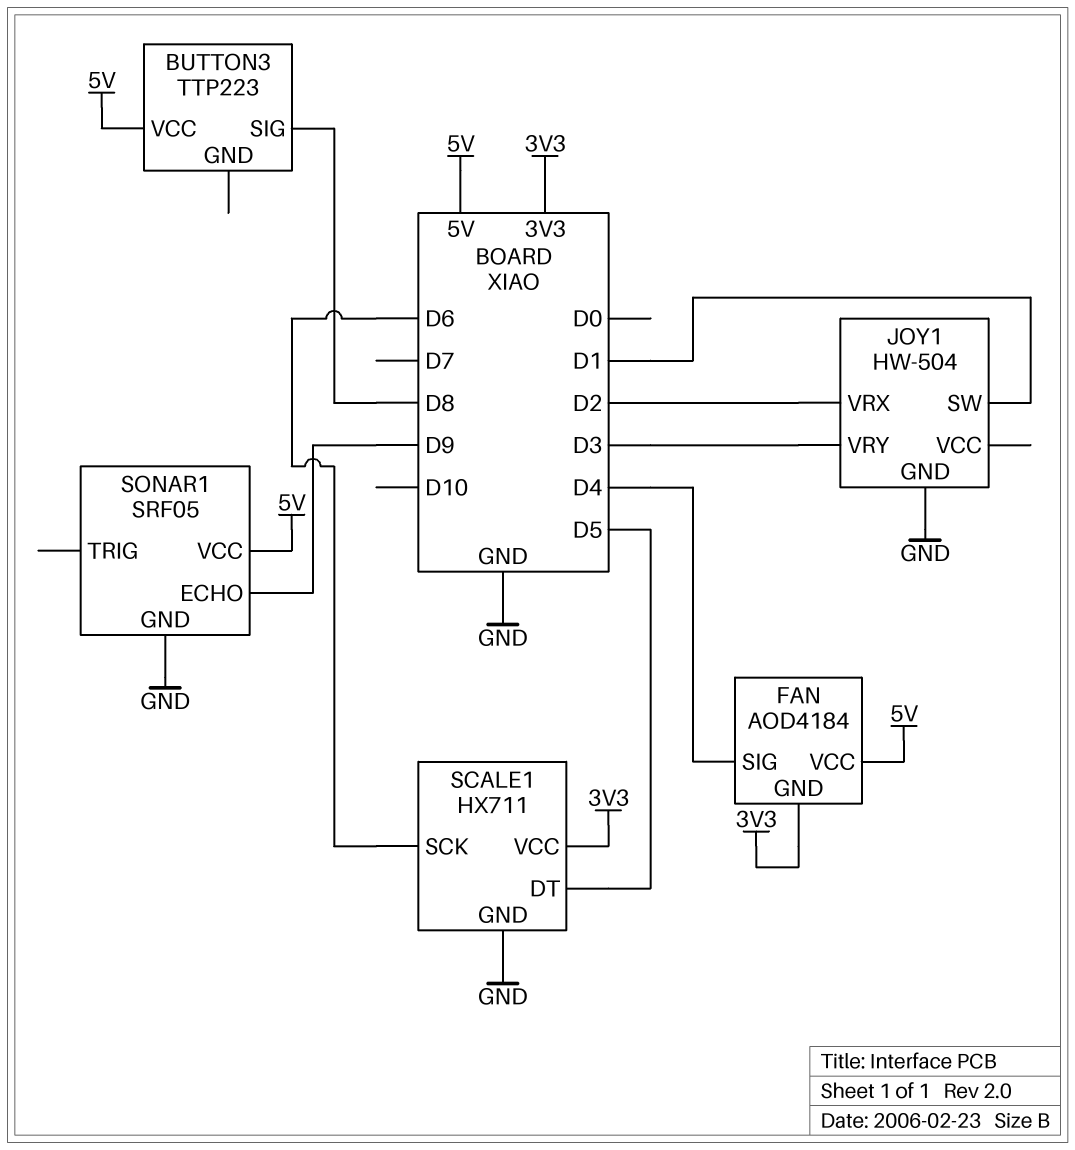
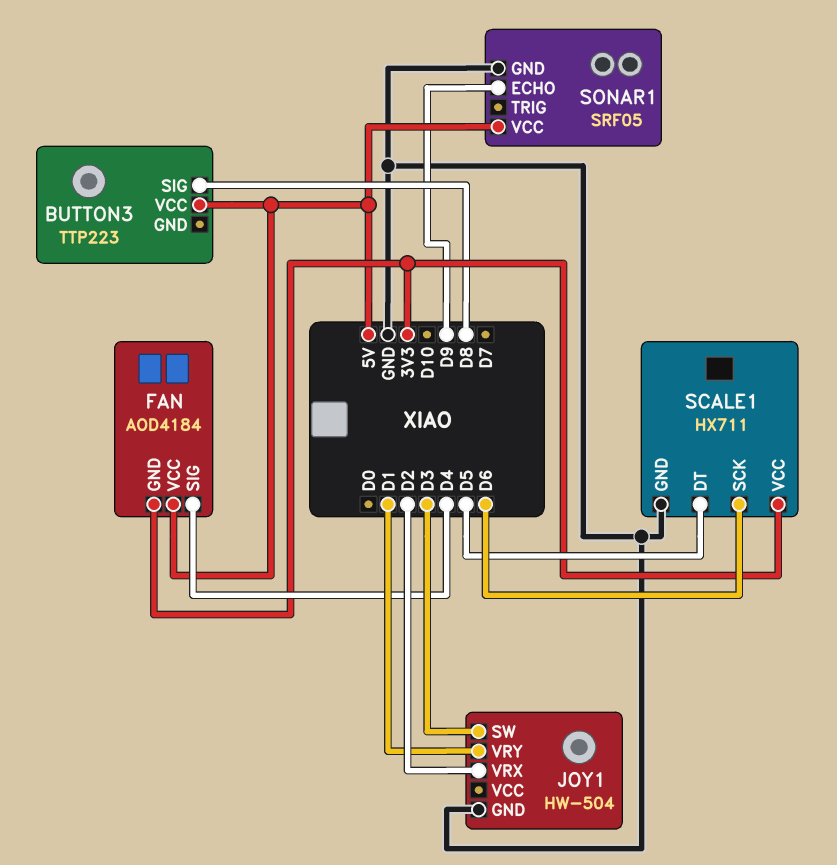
JOY1 pin SW: D1 -> D3
JOY1 pin VRY: D3 -> D1

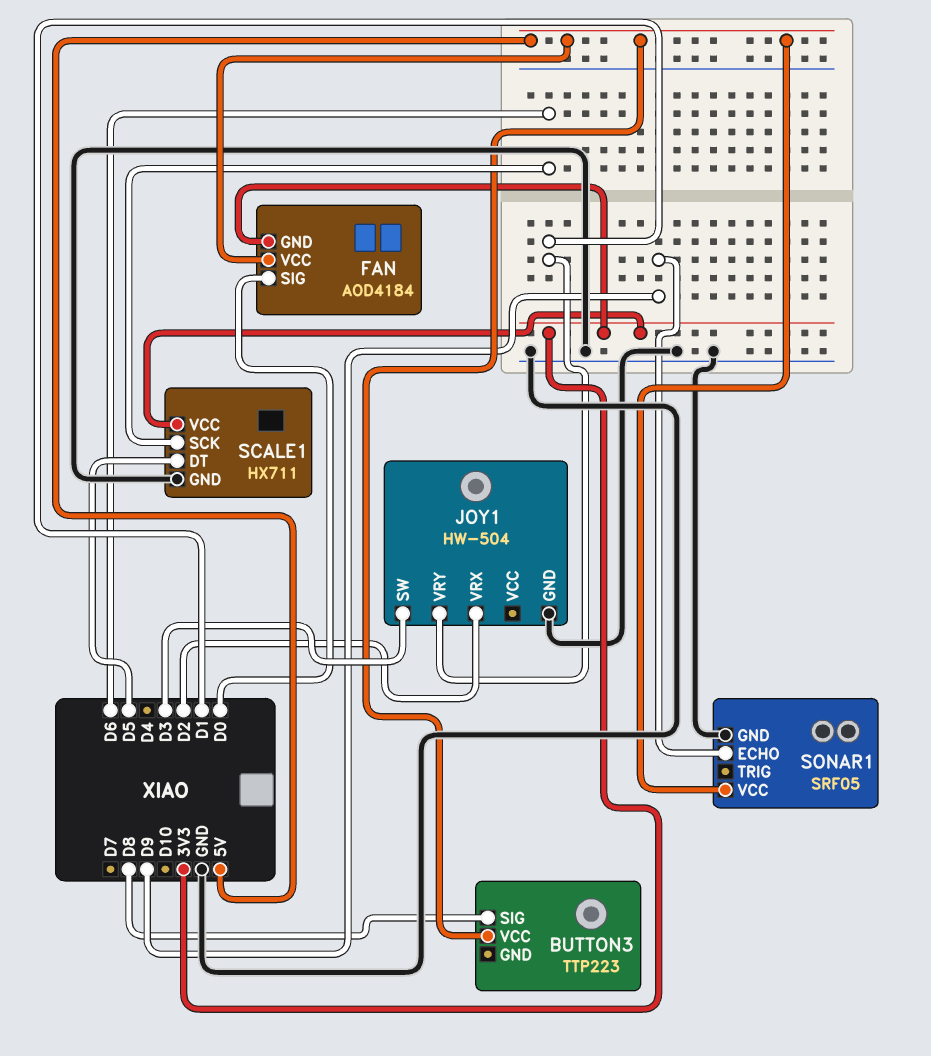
FAN pin SIG: D4 -> D0

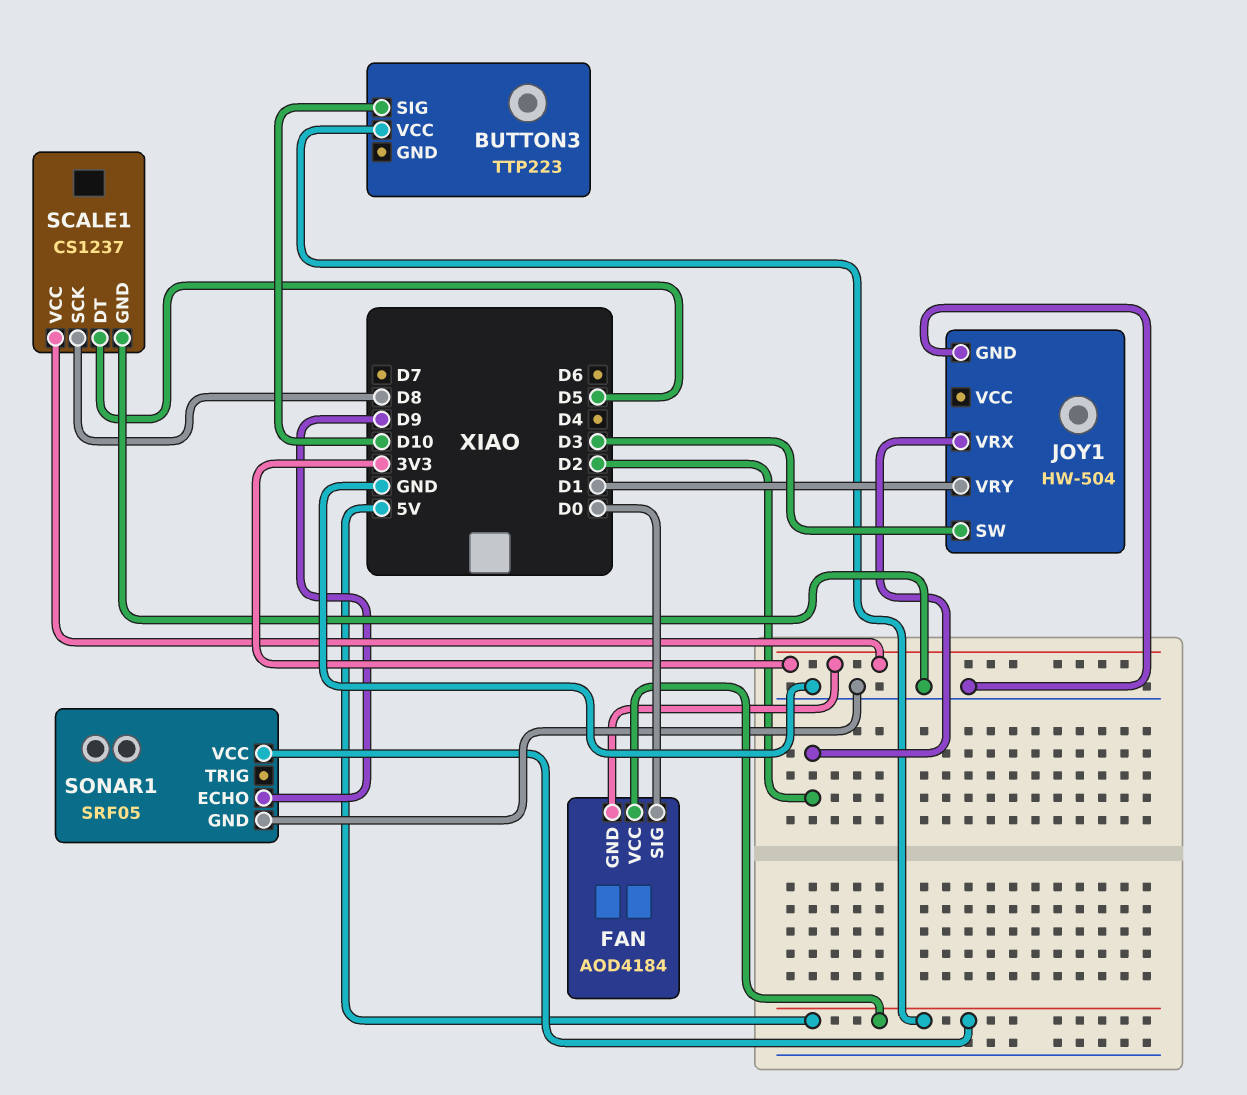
BUTTON3 pin SIG: D8 -> D10
SCALE1: HX711 -> CS1237
SCALE1 pin SCK: D6 -> D8

